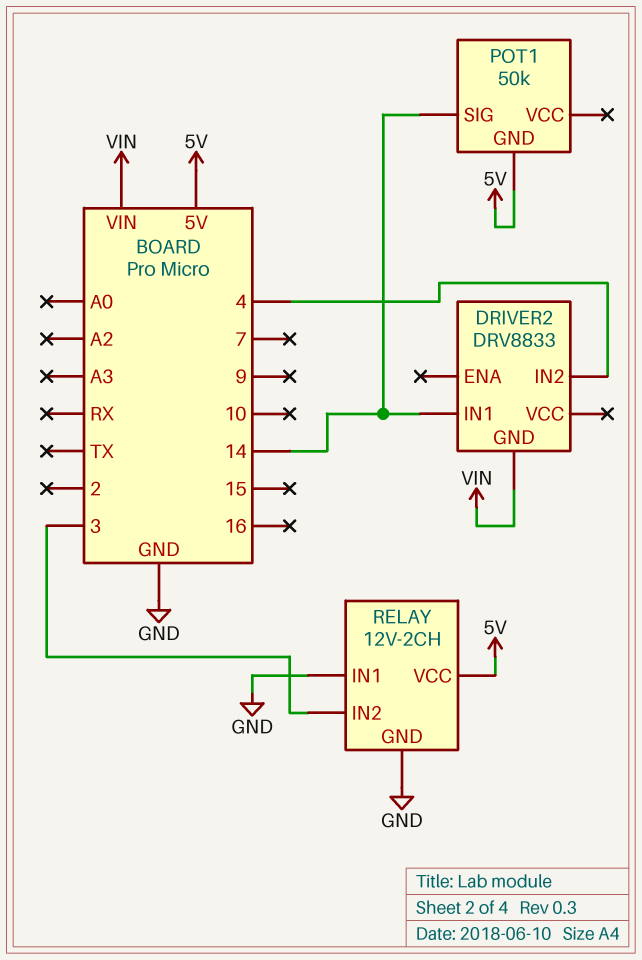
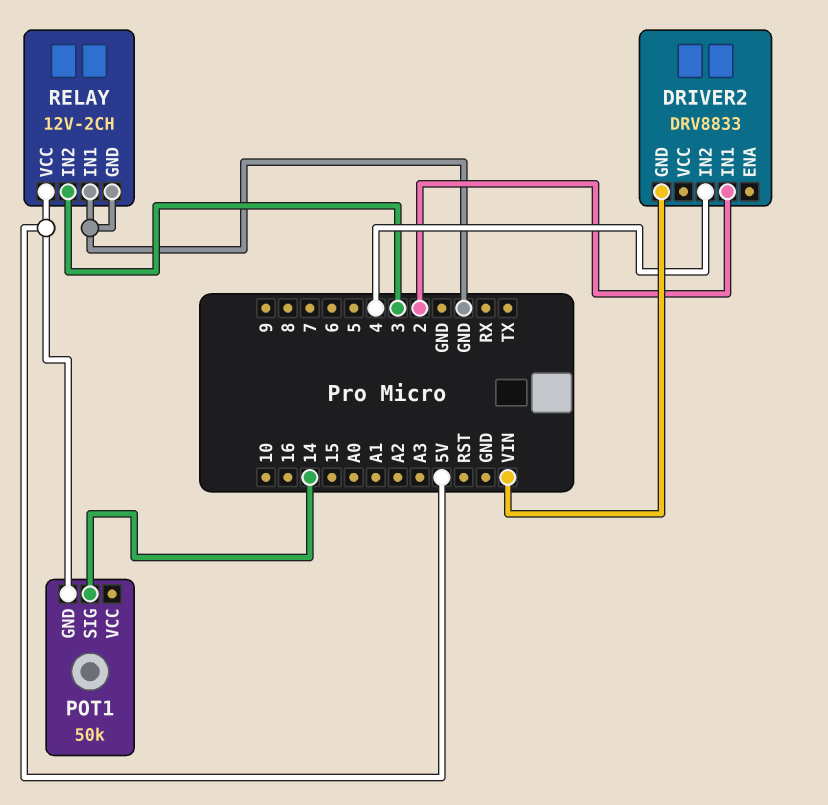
DRIVER2 pin IN1: 14 -> 2

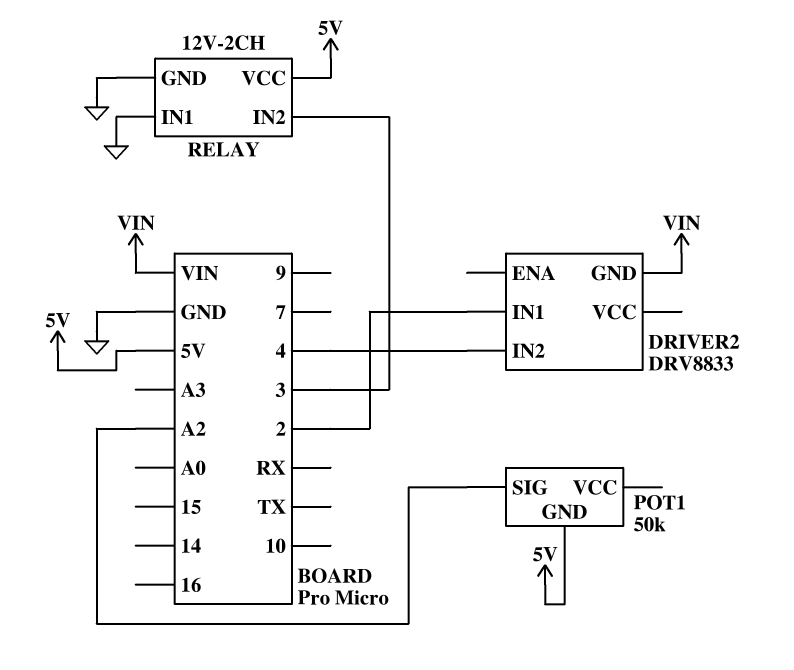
POT1 pin SIG: 14 -> A2

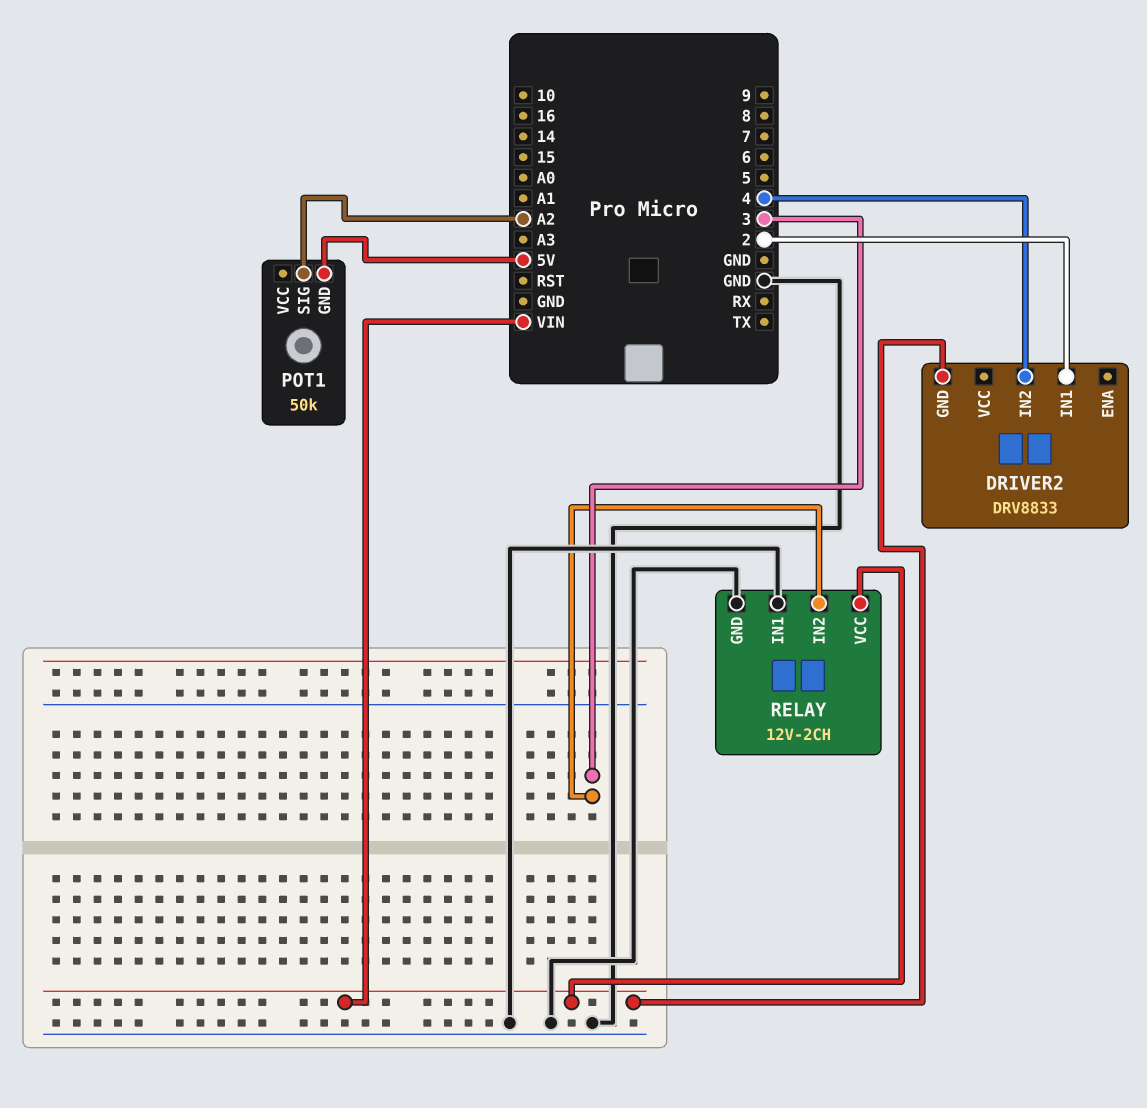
RELAY pin VCC: 5V -> VIN

